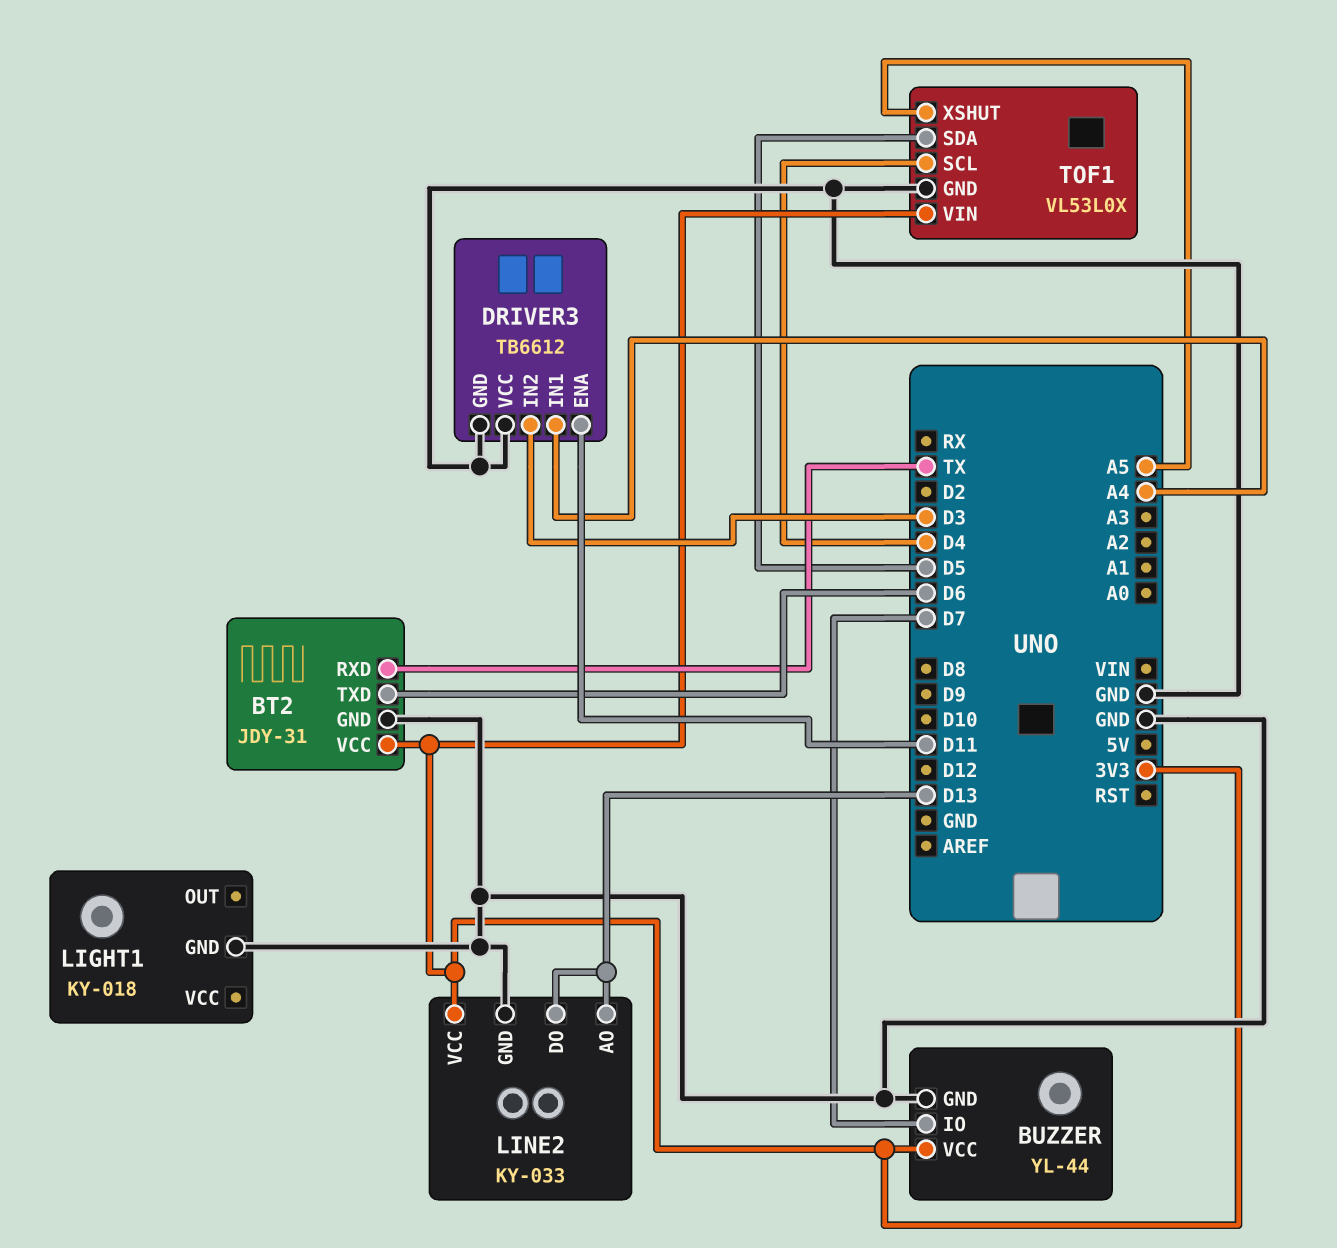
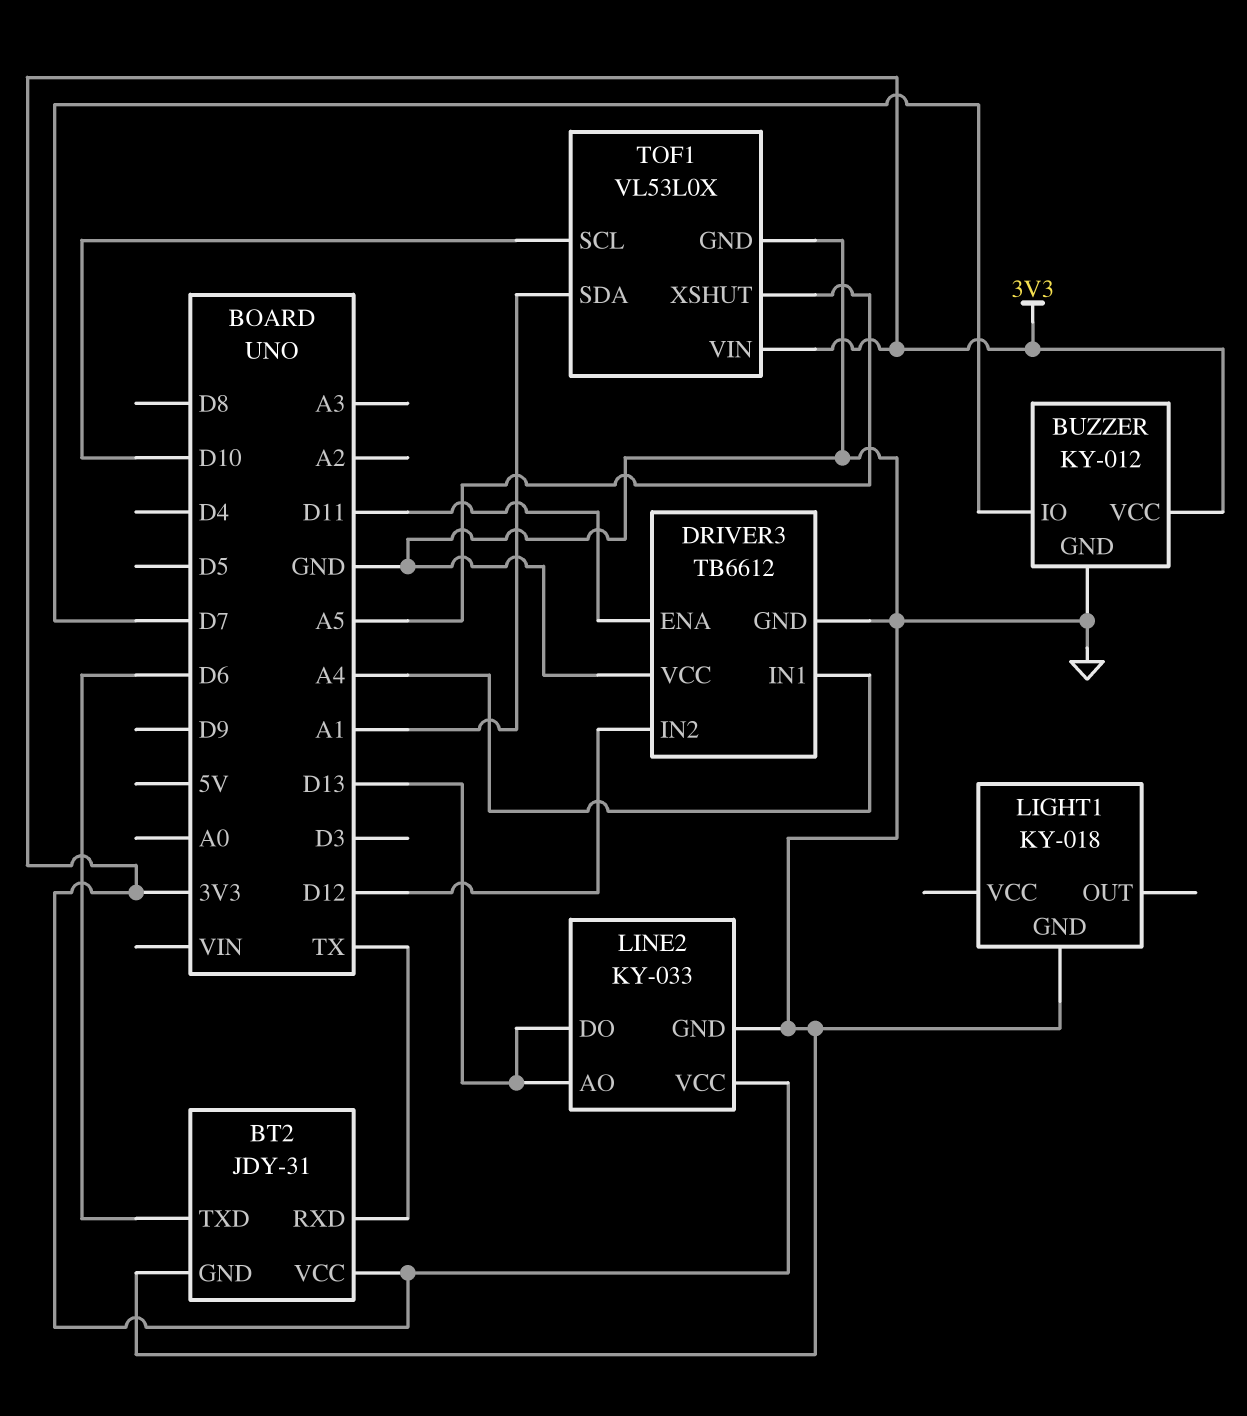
BUZZER: YL-44 -> KY-012
DRIVER3 pin IN2: D3 -> D12
TOF1 pin SCL: D4 -> D10
TOF1 pin SDA: D5 -> A1

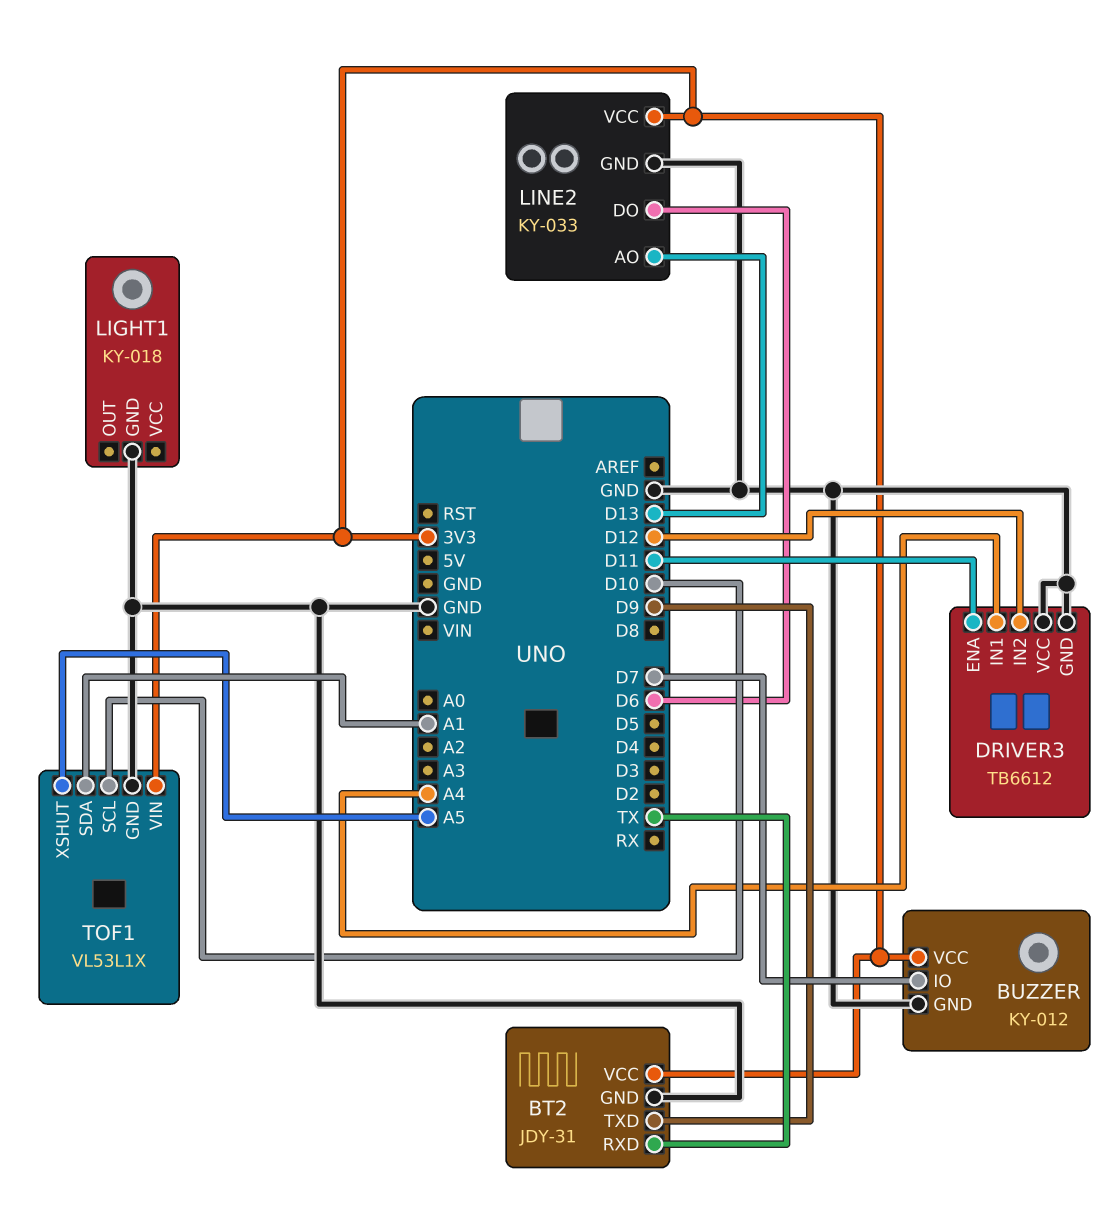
BT2 pin TXD: D6 -> D9
LINE2 pin DO: D13 -> D6
TOF1: VL53L0X -> VL53L1X

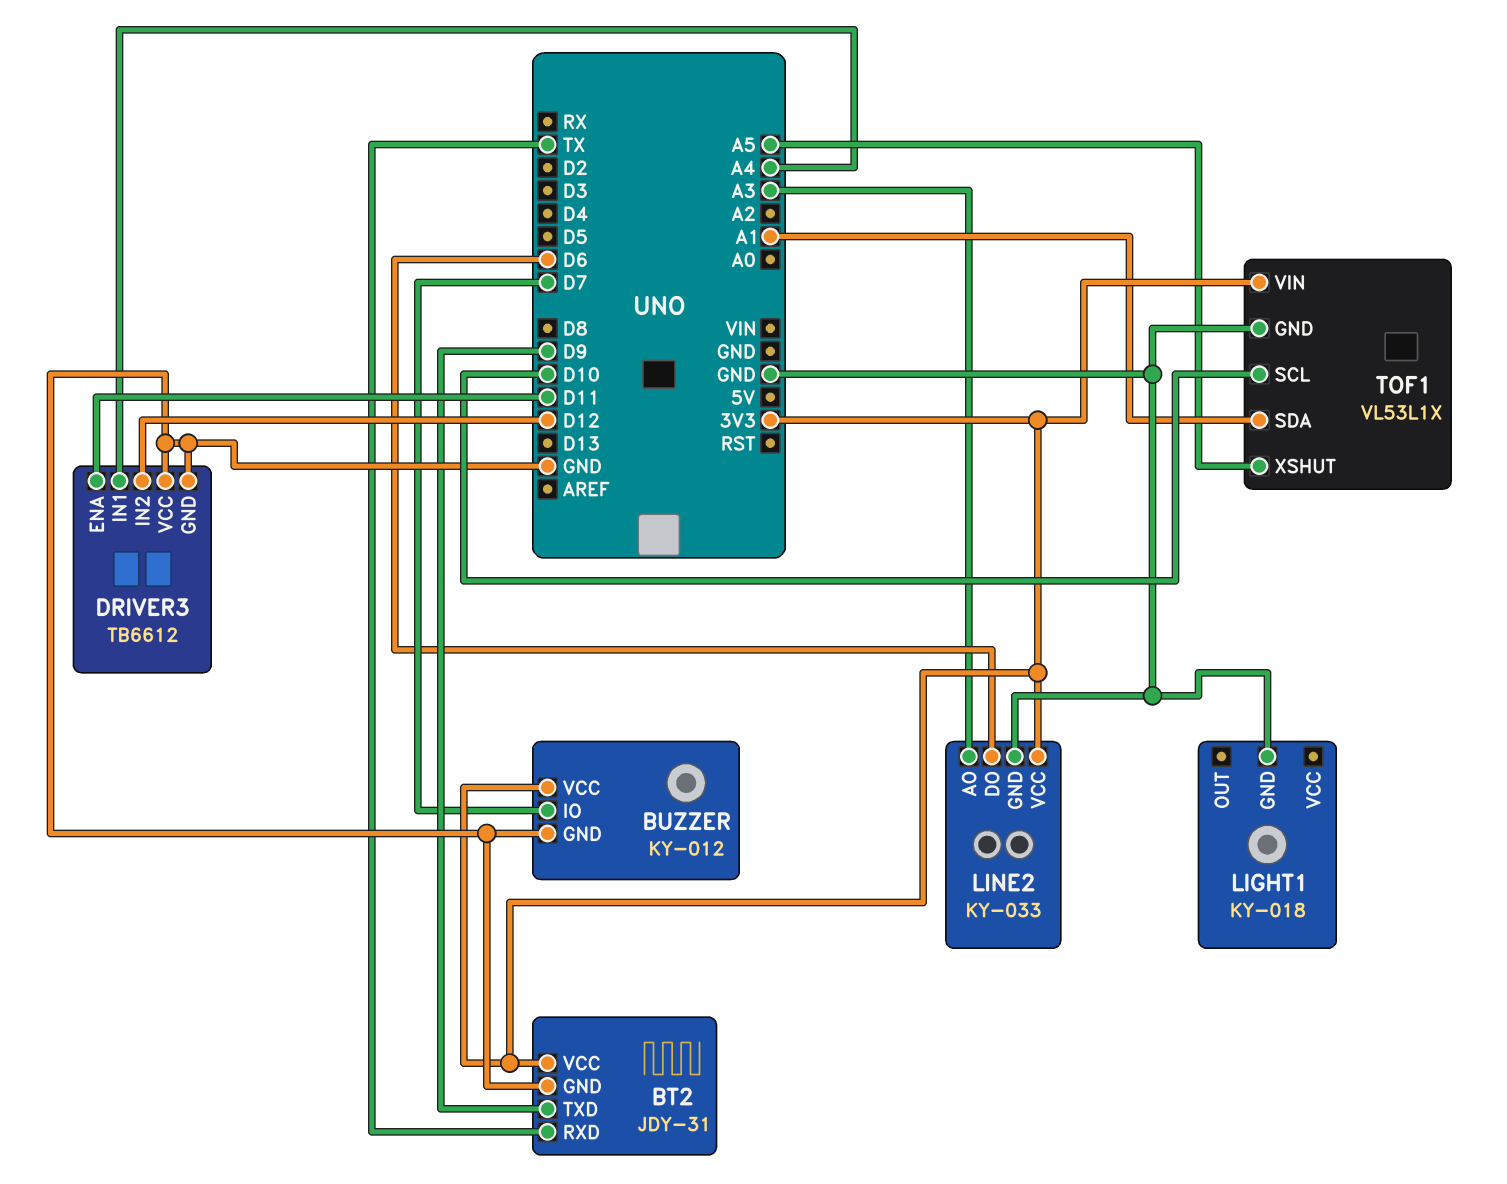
LINE2 pin AO: D13 -> A3

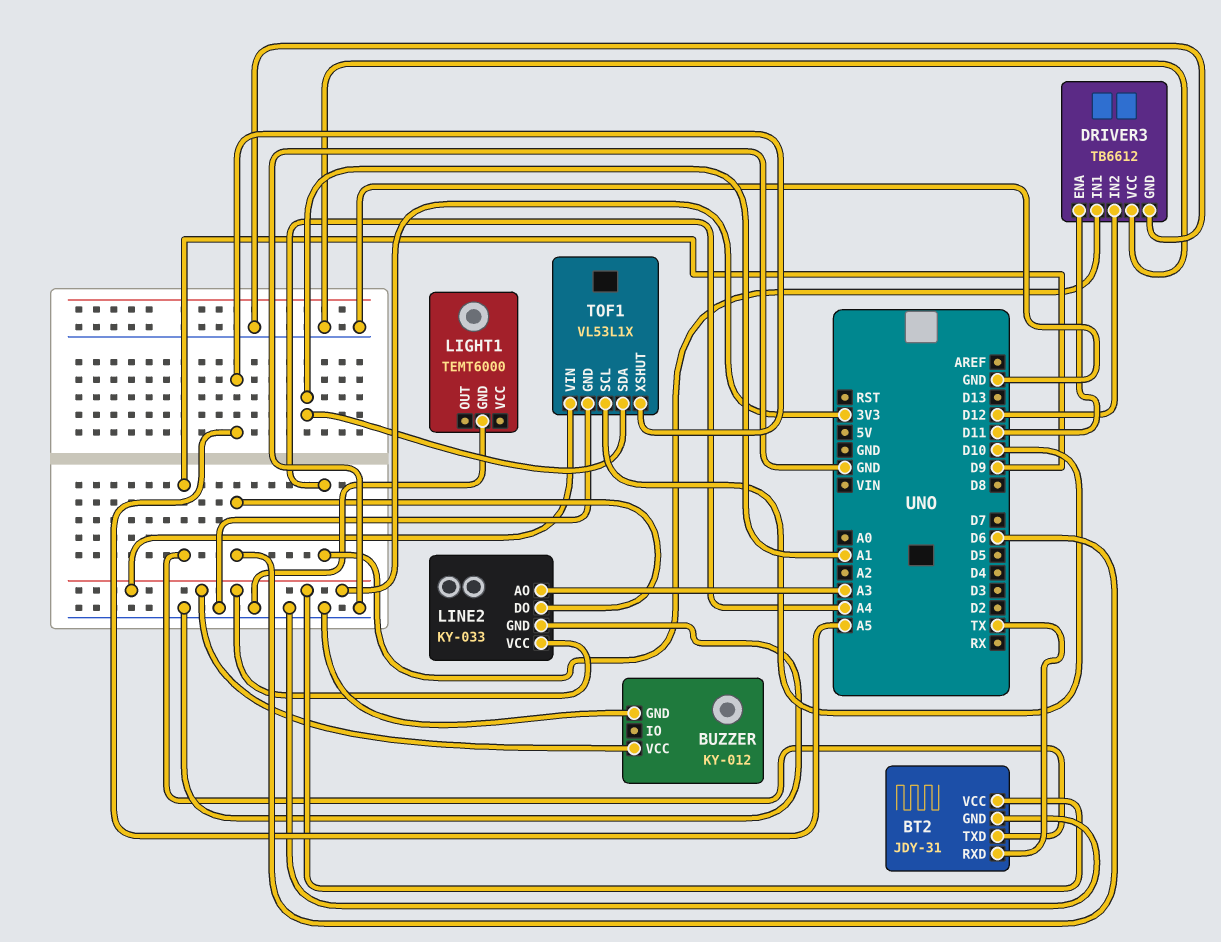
BUZZER pin IO: D7 -> none
LIGHT1: KY-018 -> TEMT6000

